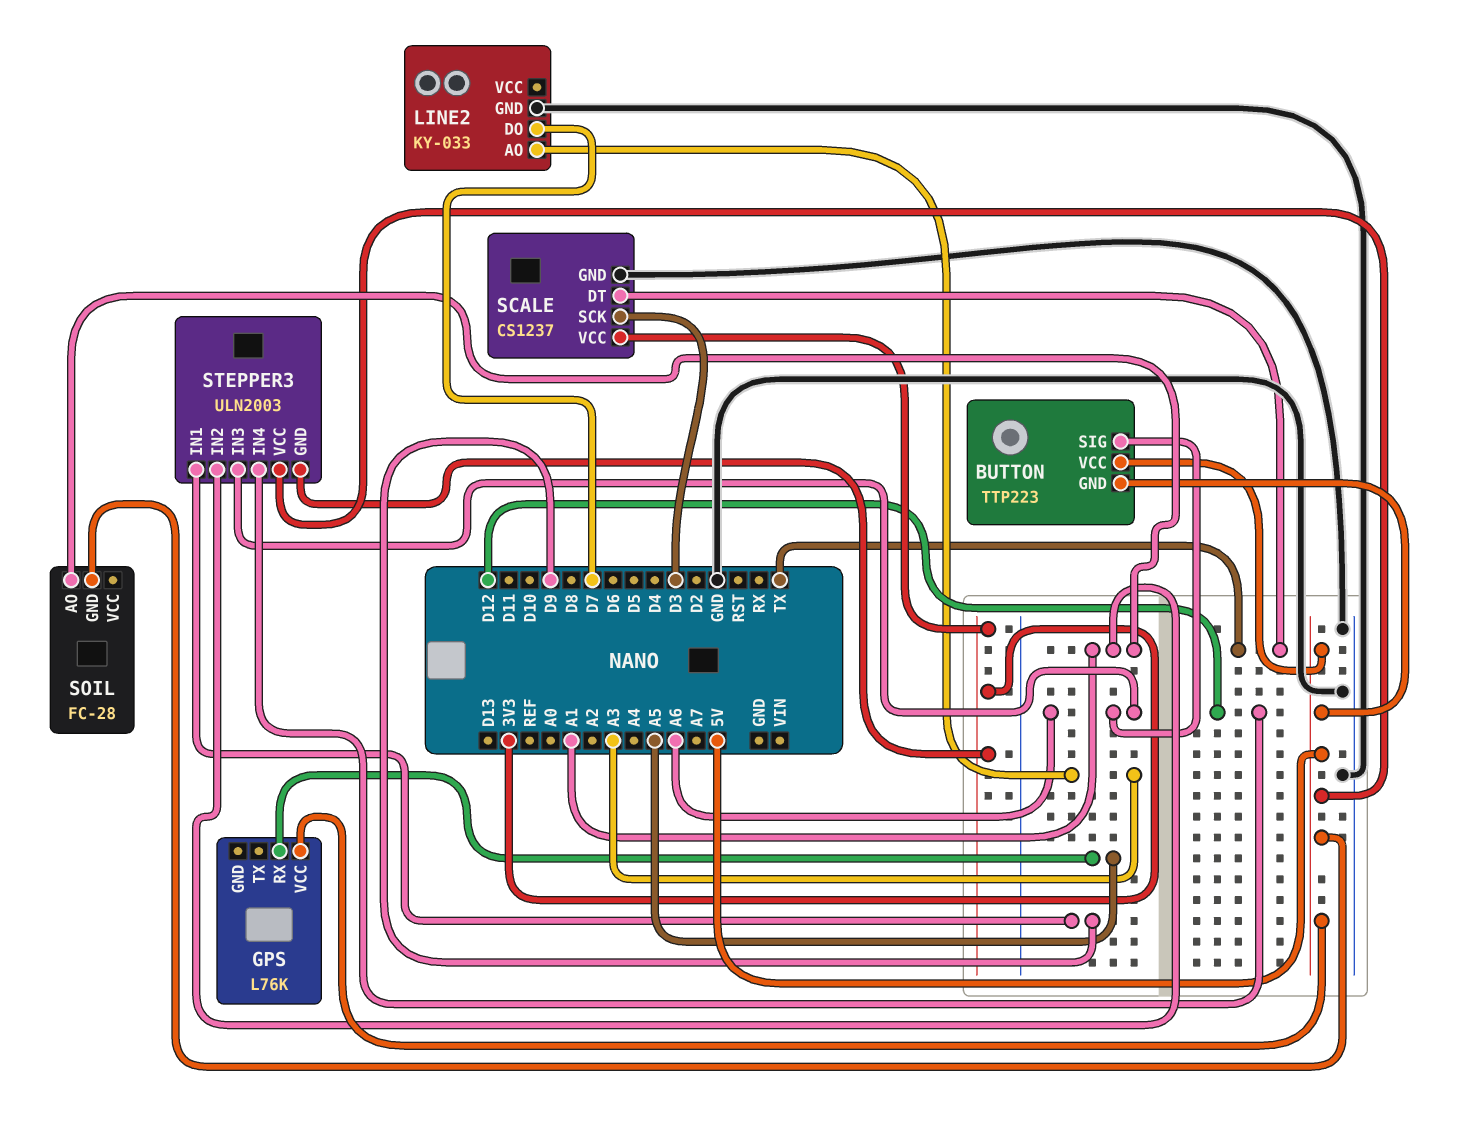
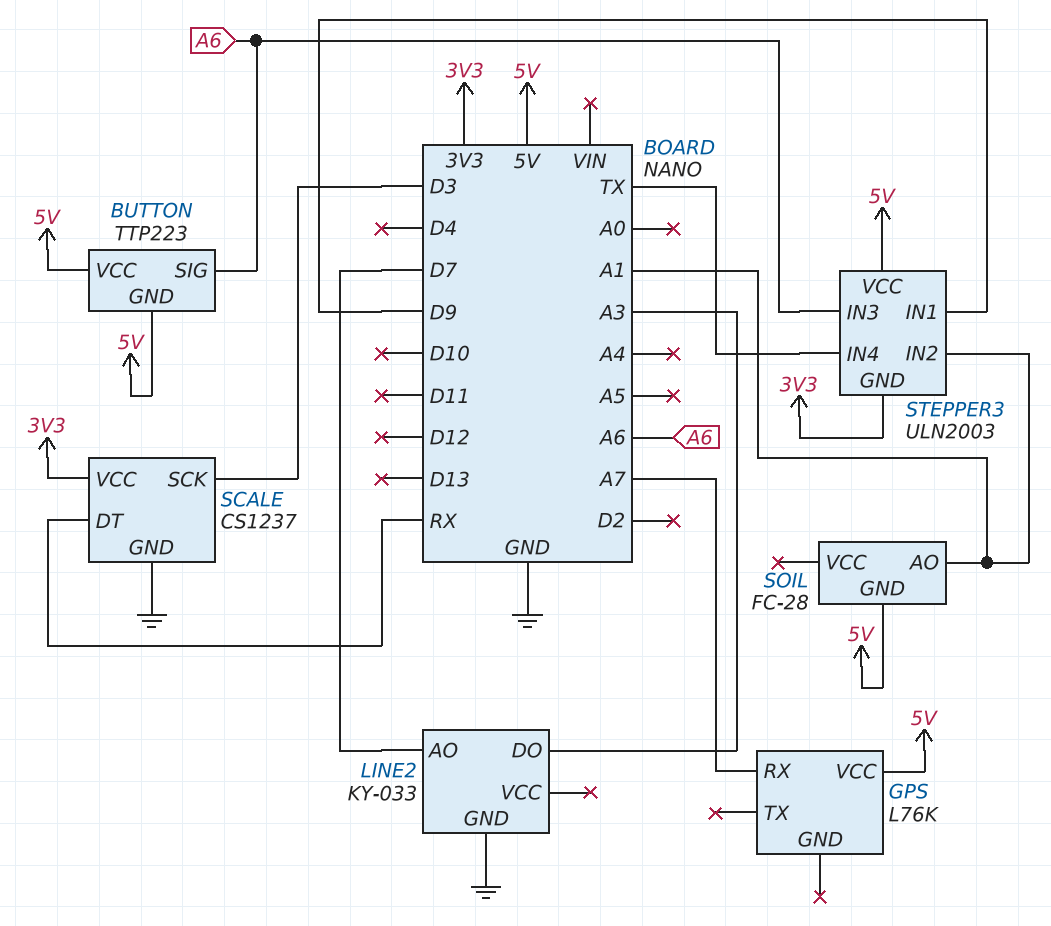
GPS pin RX: A5 -> A7
LINE2 pin AO: A3 -> D7
LINE2 pin DO: D7 -> A3
SCALE pin DT: TX -> RX
STEPPER3 pin IN4: D12 -> TX

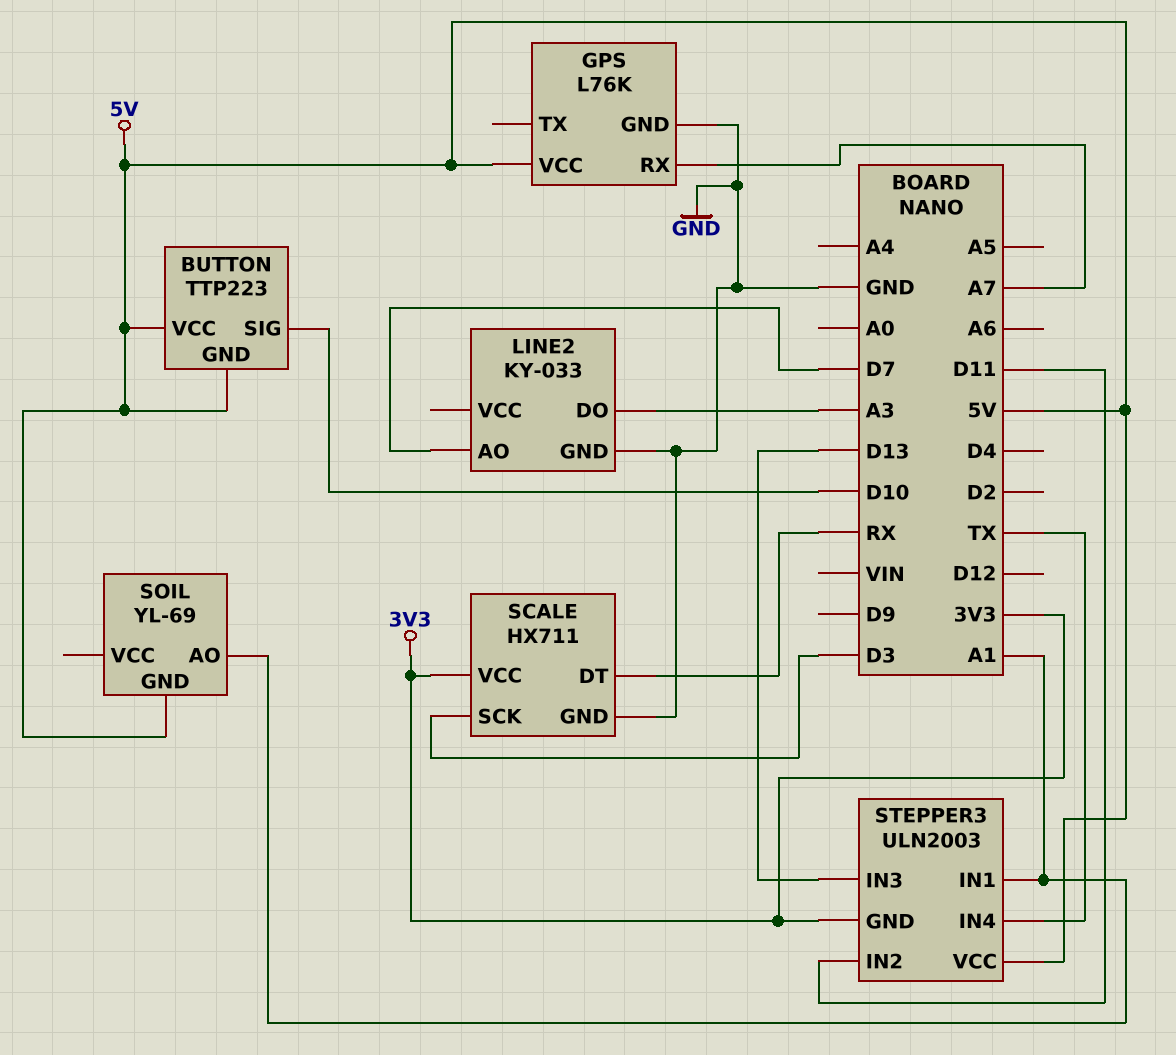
BUTTON pin SIG: A6 -> D10
GPS pin GND: none -> GND
SCALE: CS1237 -> HX711
SOIL: FC-28 -> YL-69
STEPPER3 pin IN1: D9 -> A1
STEPPER3 pin IN2: A1 -> D11
STEPPER3 pin IN3: A6 -> D13

